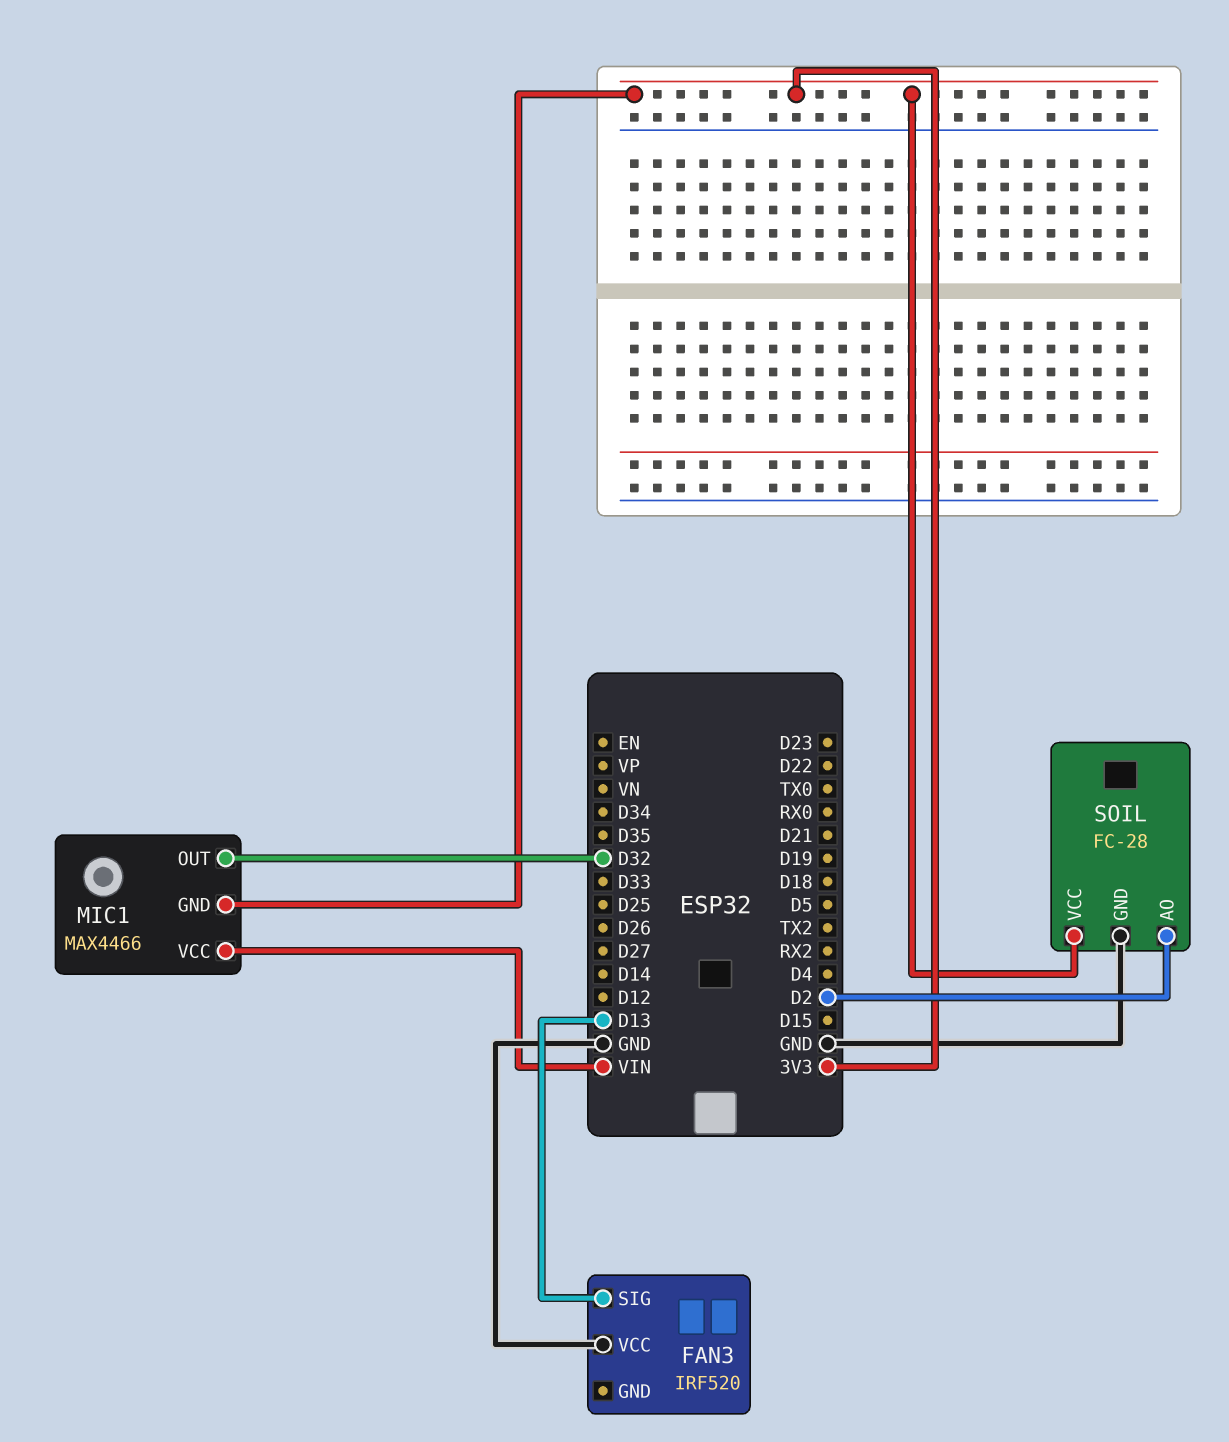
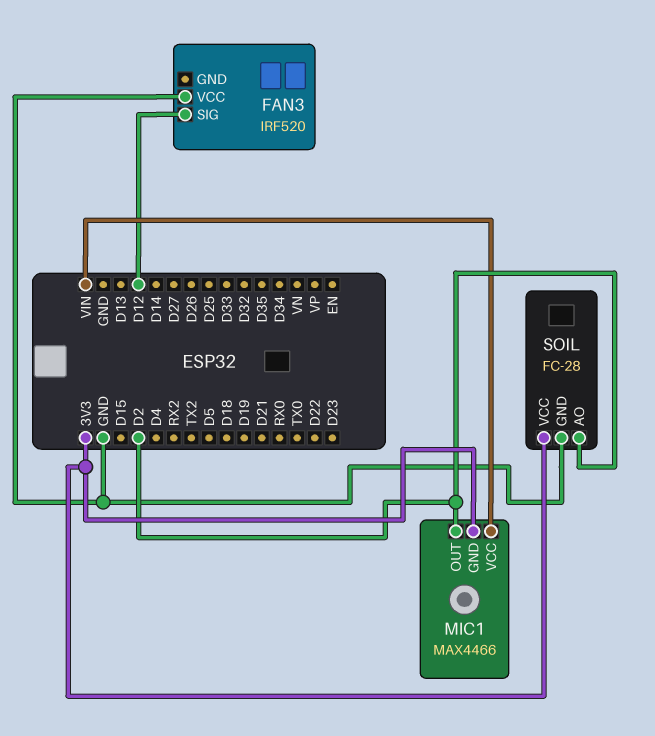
FAN3 pin SIG: D13 -> D12
MIC1 pin OUT: D32 -> D2

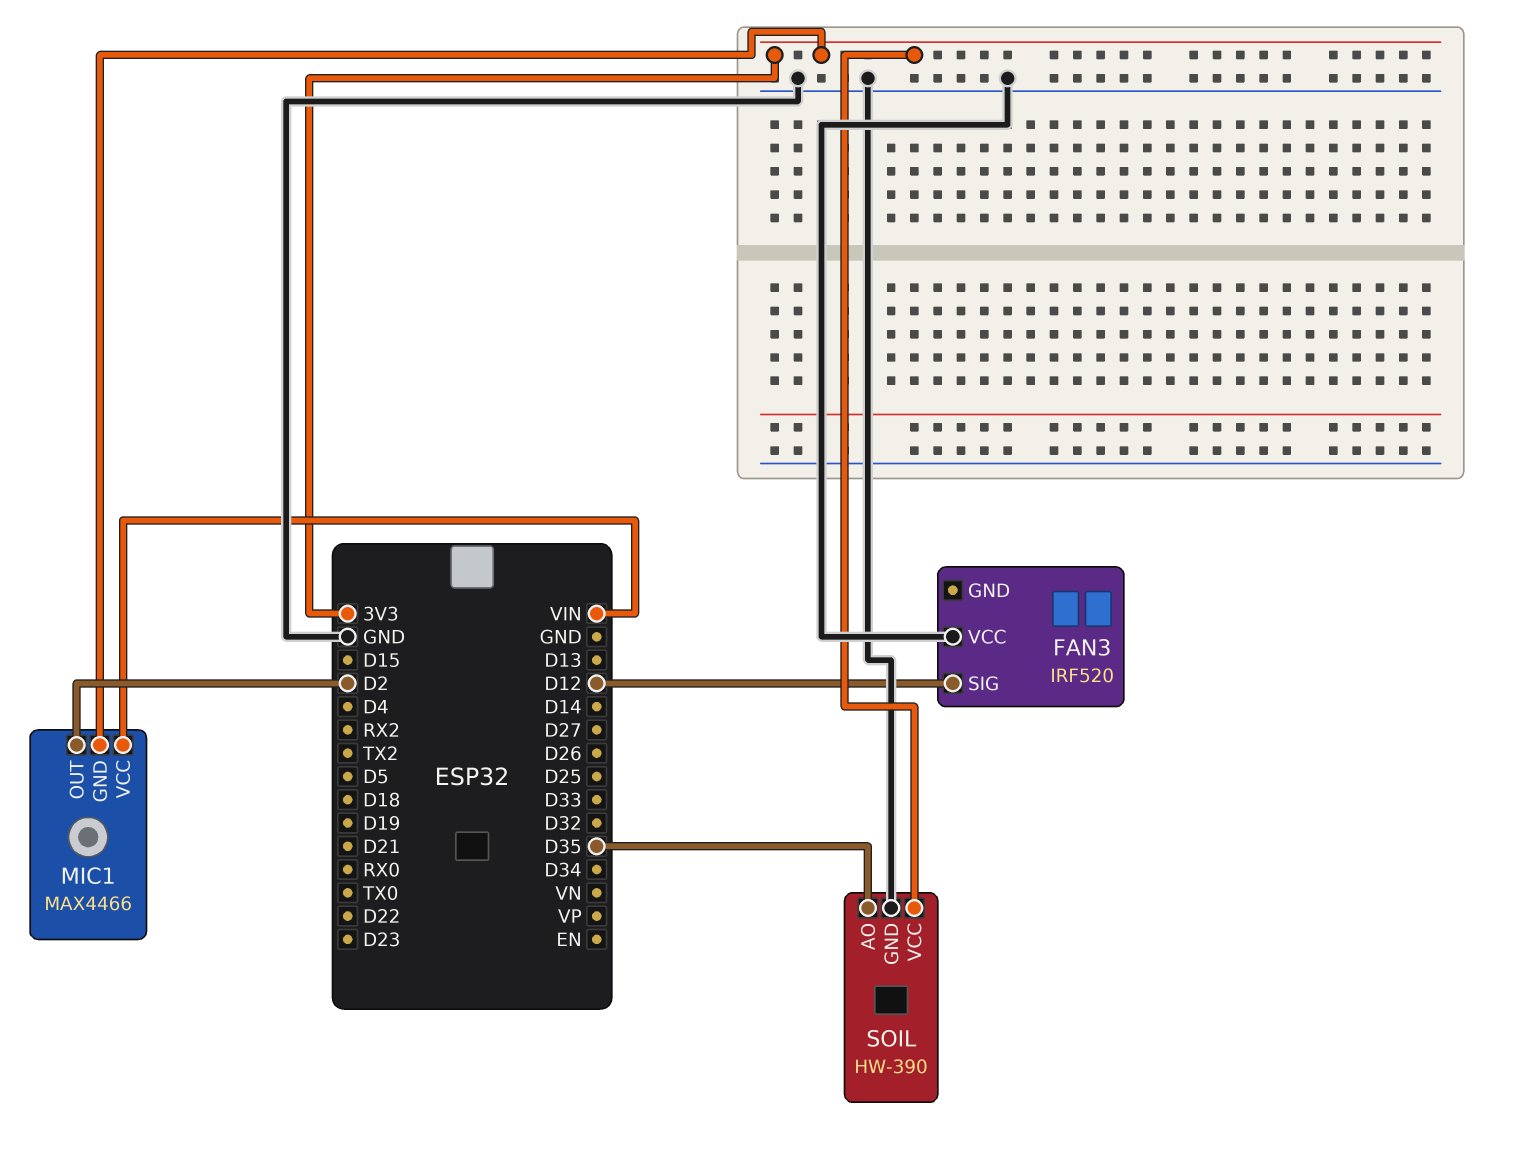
SOIL: FC-28 -> HW-390
SOIL pin AO: D2 -> D35

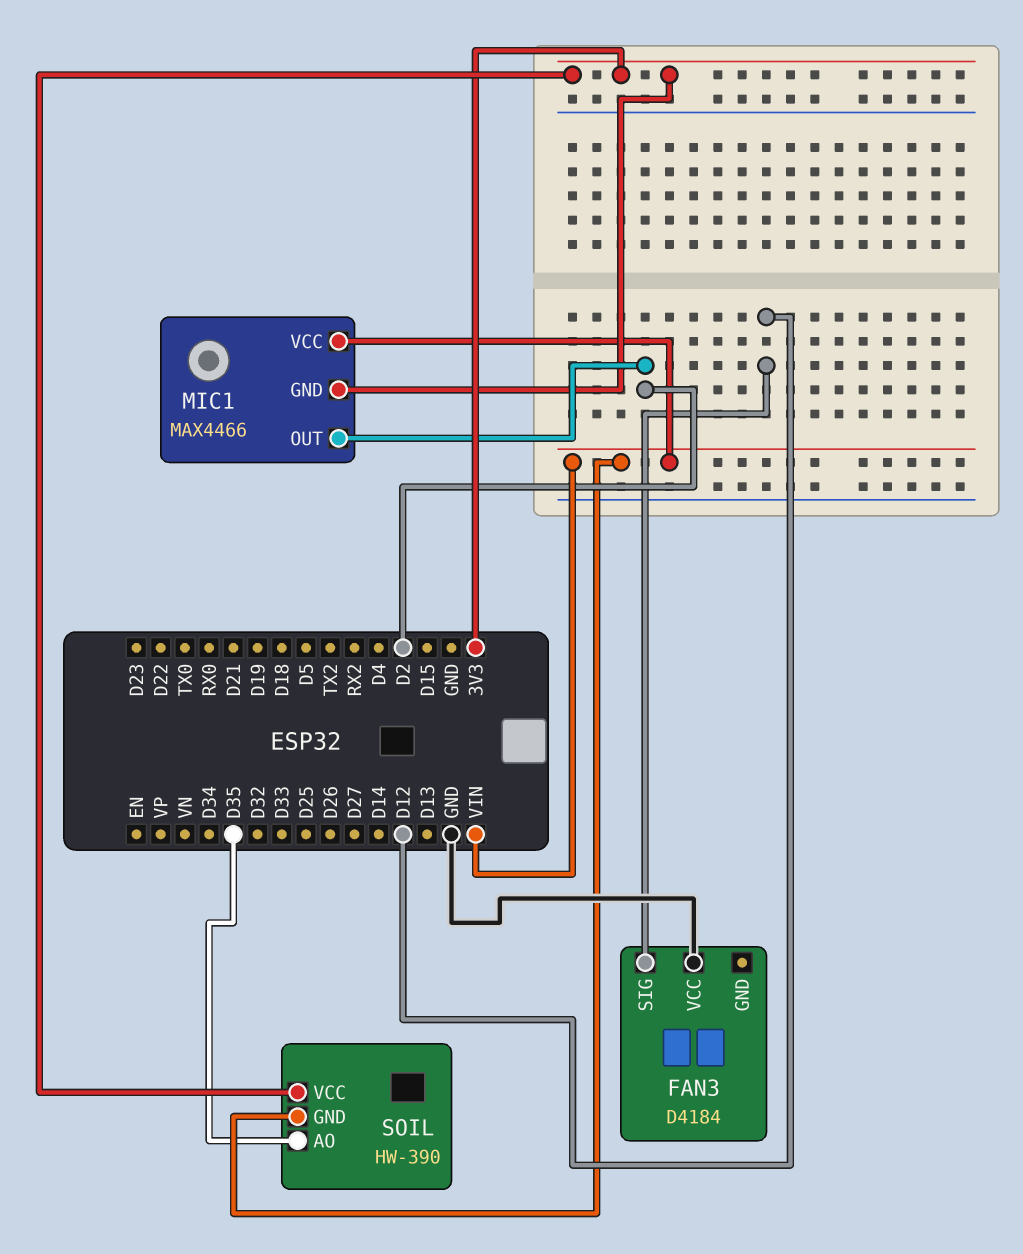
FAN3: IRF520 -> D4184
SOIL pin GND: GND -> VIN

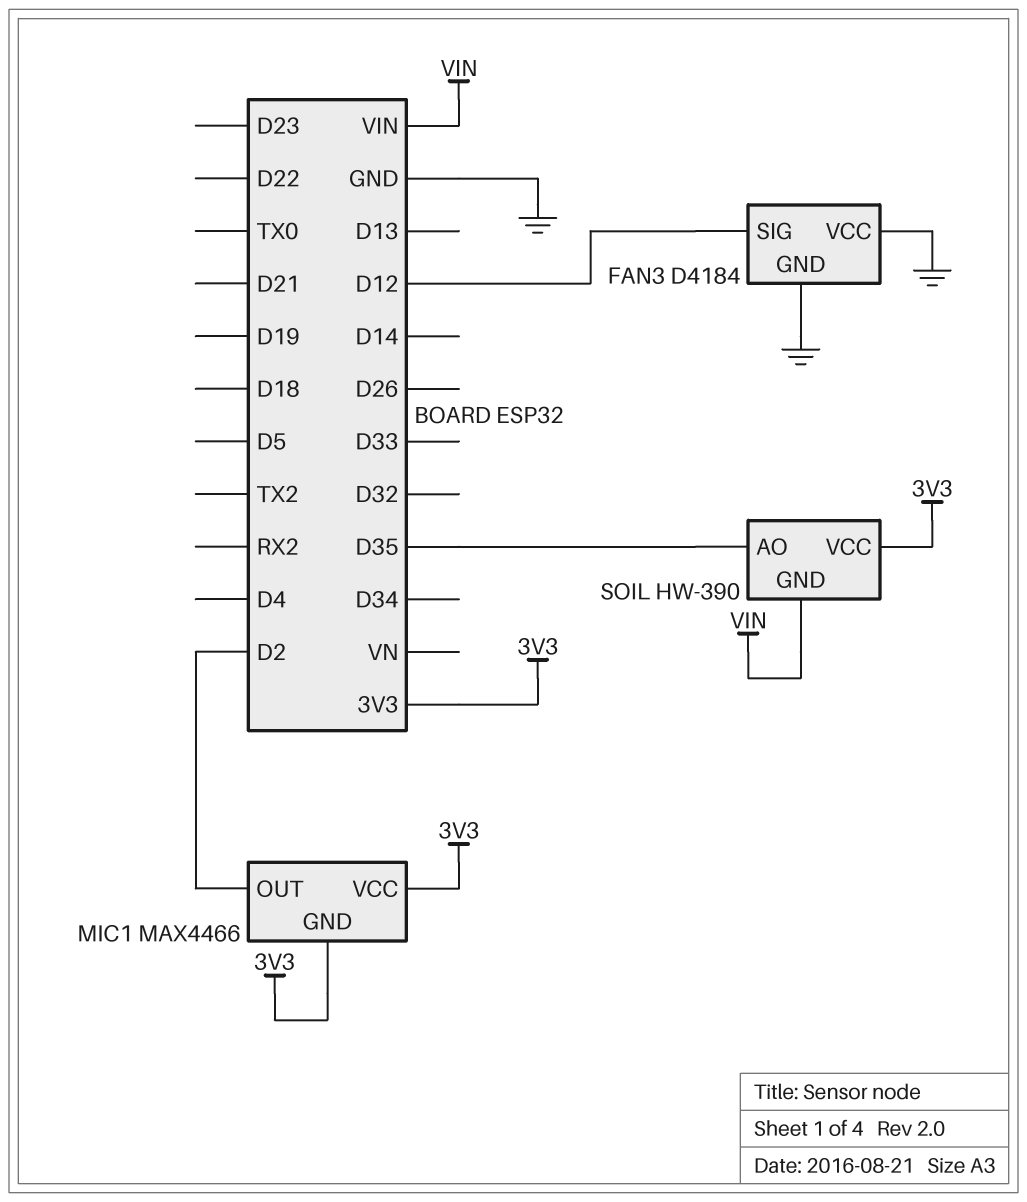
FAN3 pin GND: none -> GND
MIC1 pin VCC: VIN -> 3V3

